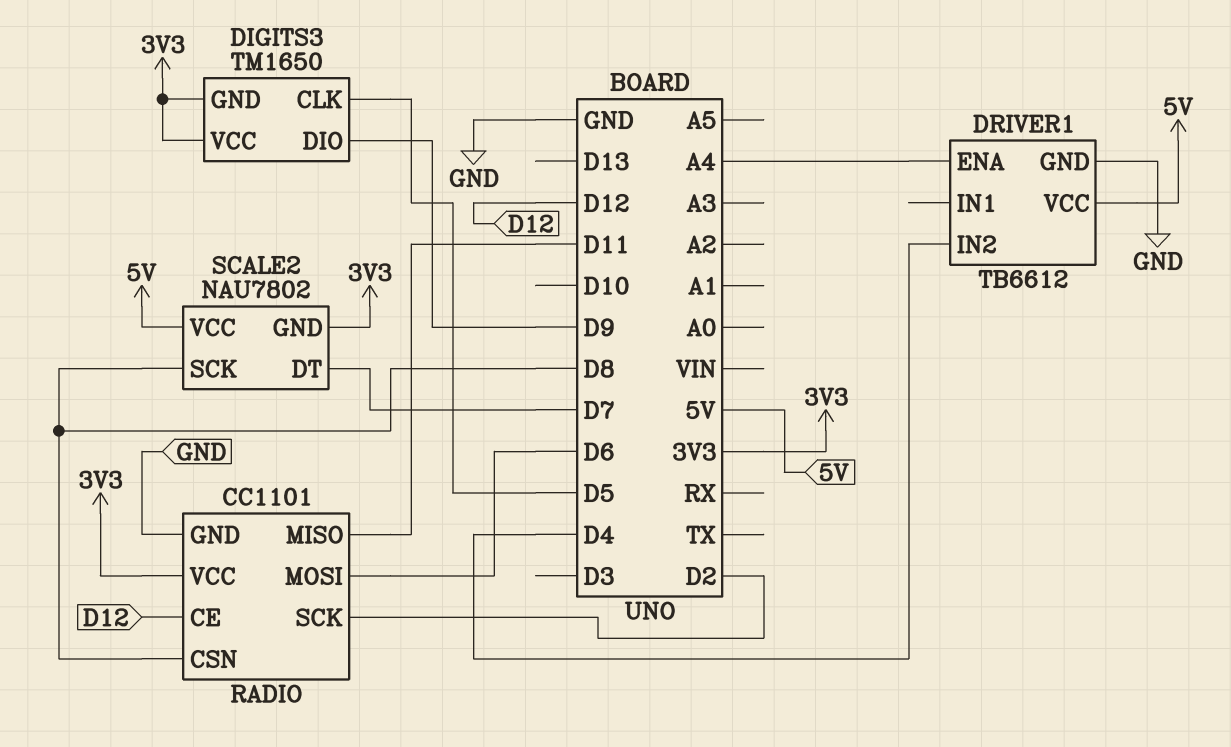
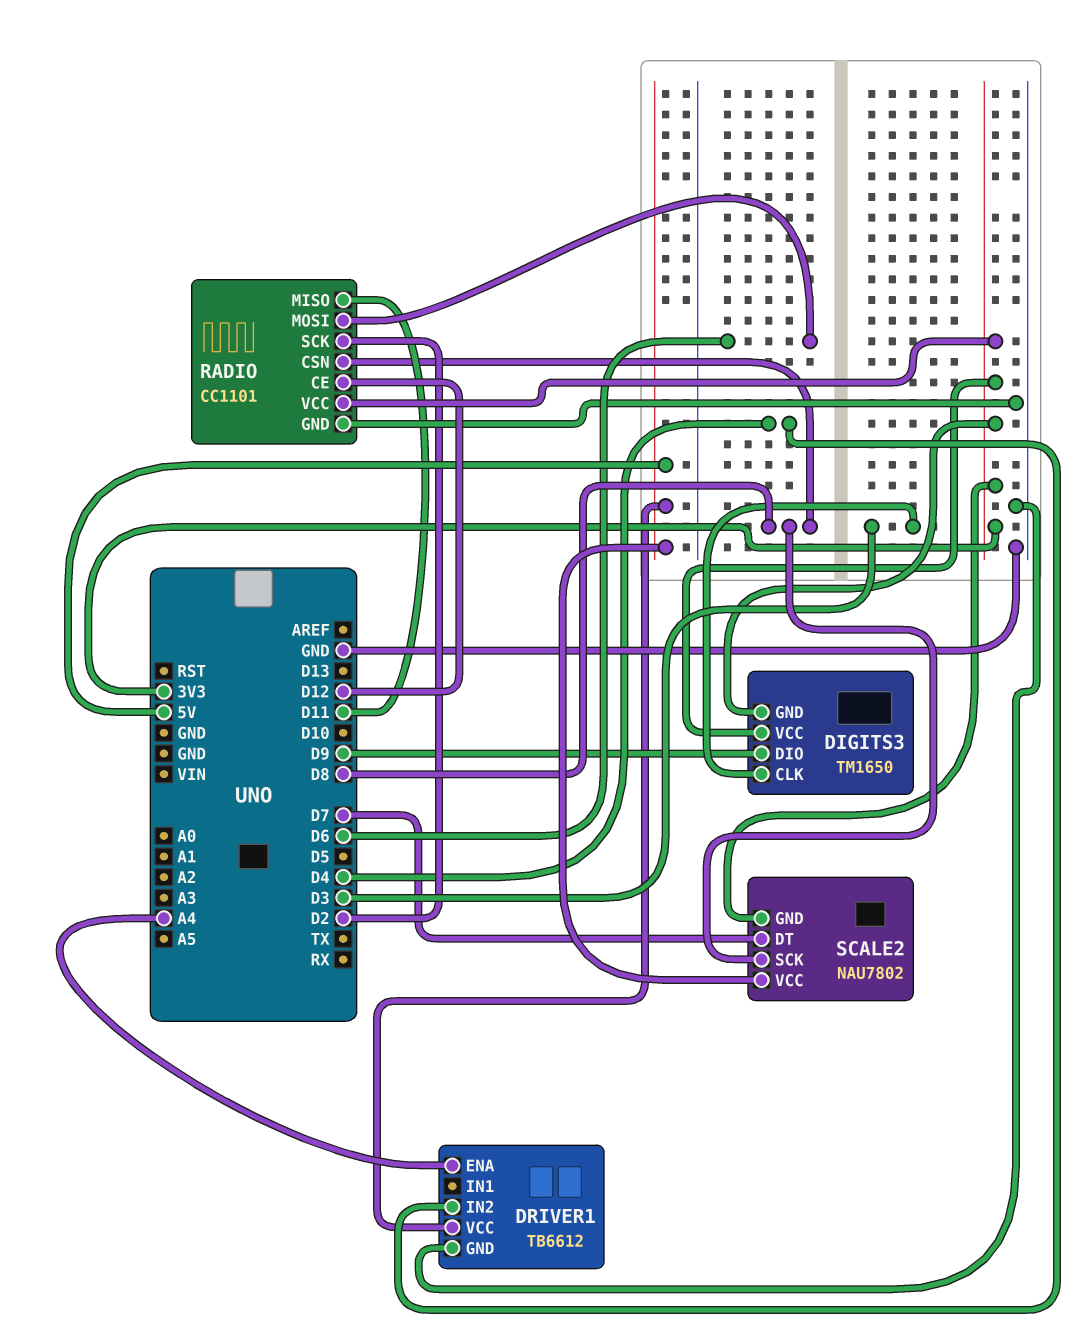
DIGITS3 pin CLK: D5 -> D3

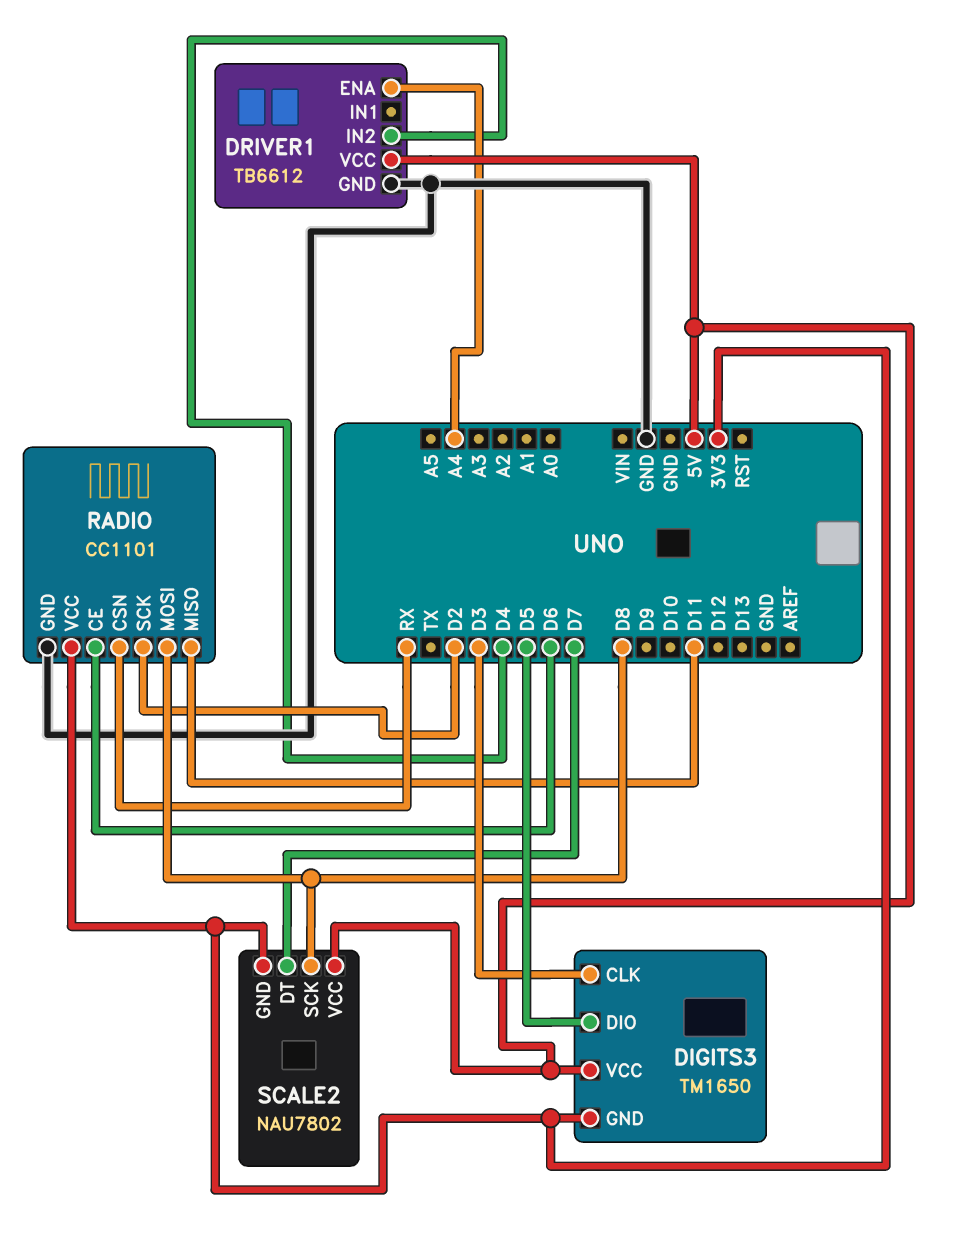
DIGITS3 pin DIO: D9 -> D5
DIGITS3 pin VCC: 3V3 -> 5V
RADIO pin CE: D12 -> D6
RADIO pin CSN: D8 -> RX
RADIO pin MOSI: D6 -> D8

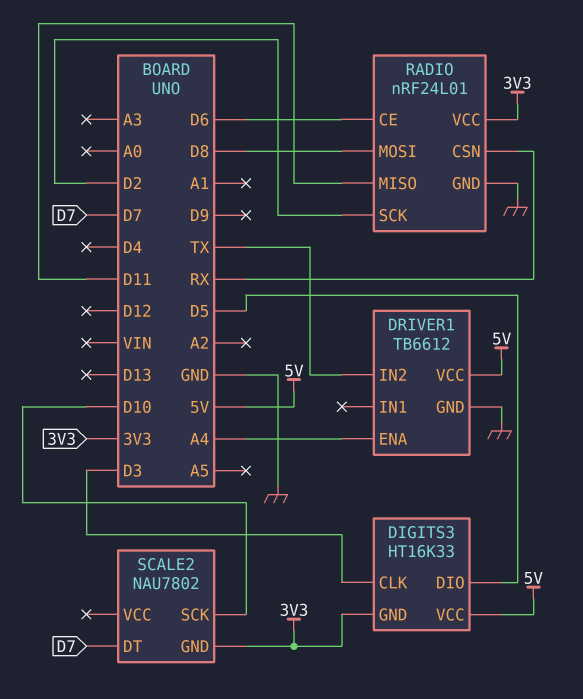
DIGITS3: TM1650 -> HT16K33
DRIVER1 pin IN2: D4 -> TX
RADIO: CC1101 -> nRF24L01
SCALE2 pin SCK: D8 -> D10
SCALE2 pin VCC: 5V -> none

